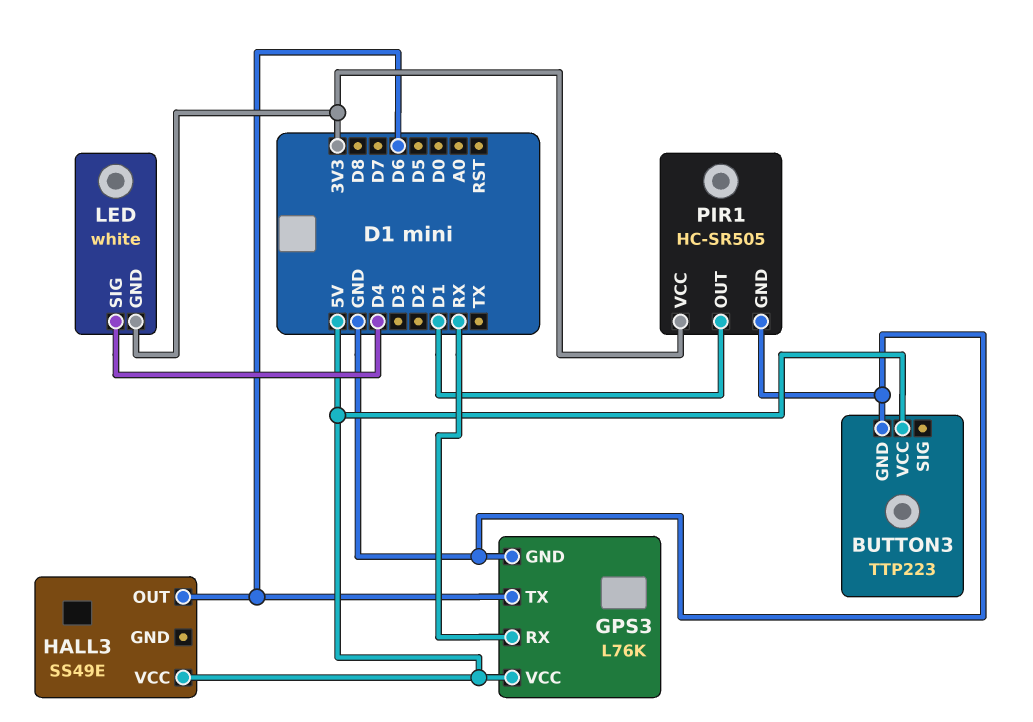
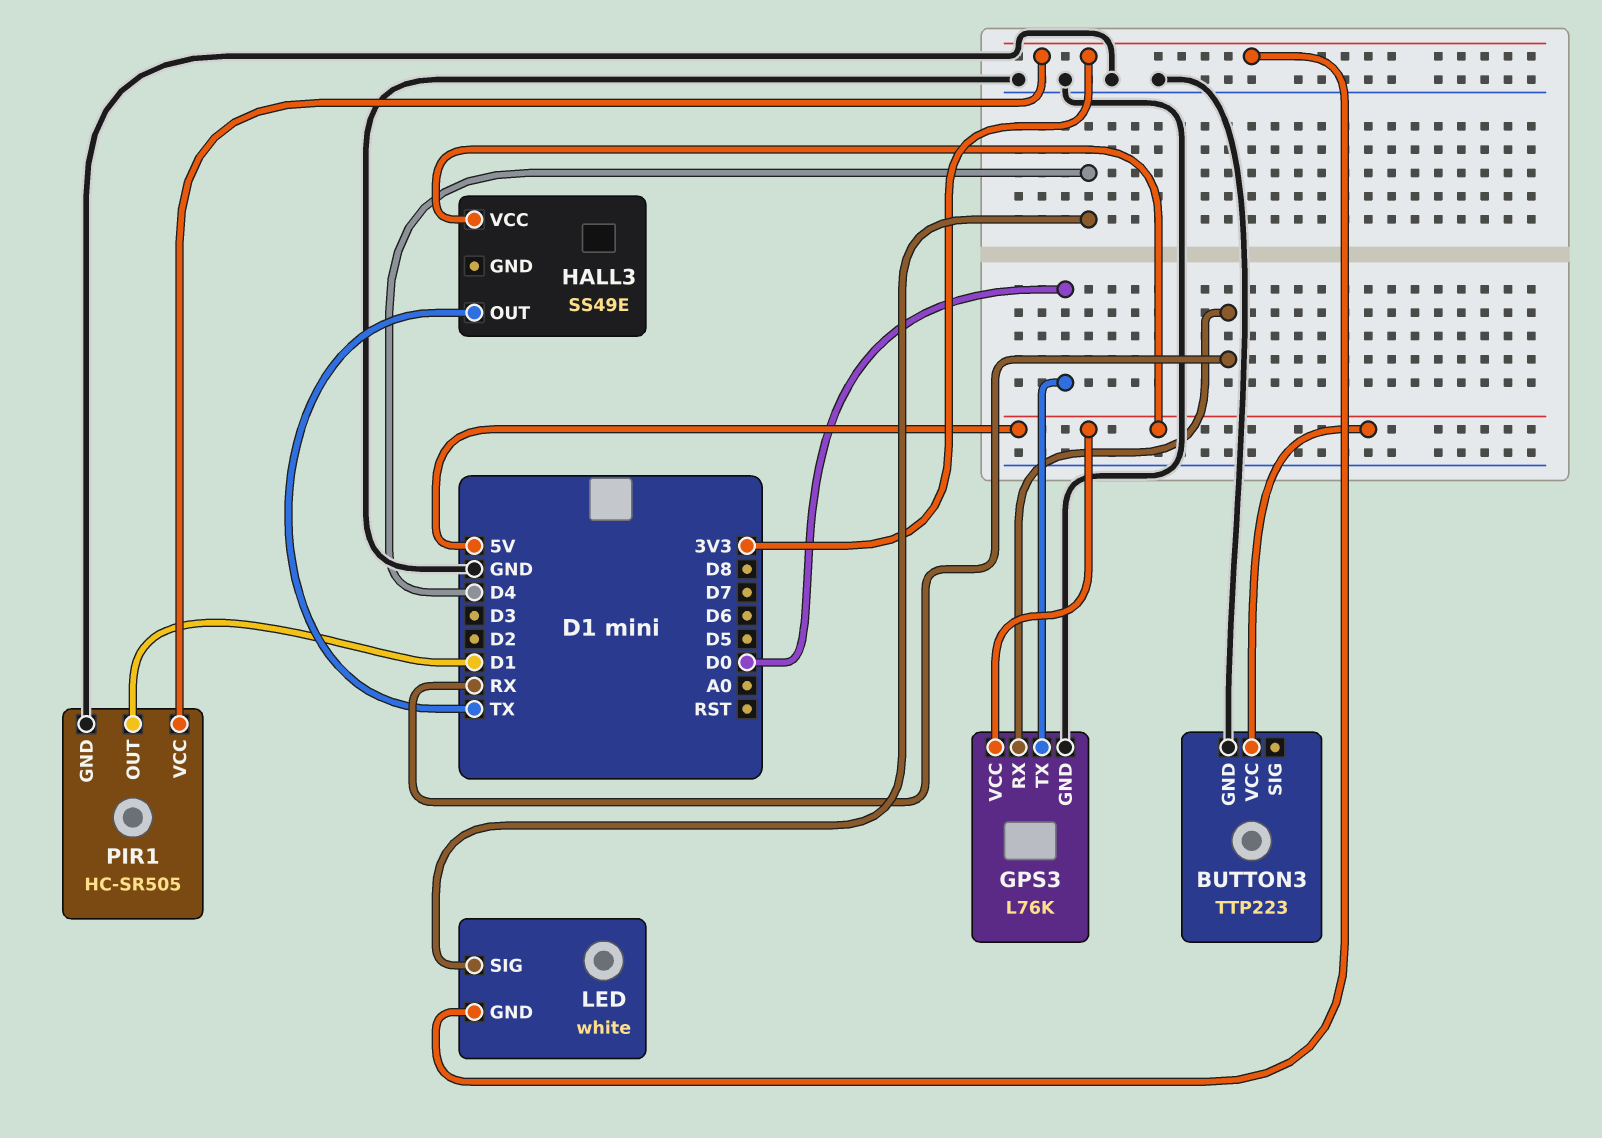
GPS3 pin TX: D6 -> D0
HALL3 pin OUT: D6 -> TX

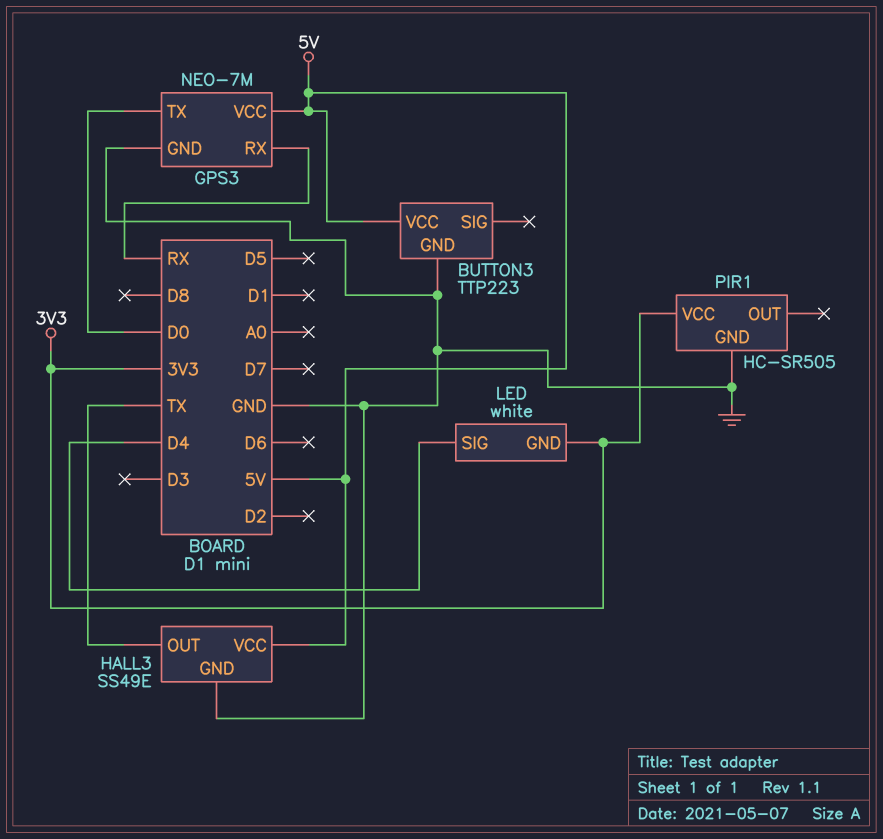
GPS3: L76K -> NEO-7M
HALL3 pin GND: none -> GND
PIR1 pin OUT: D1 -> none

